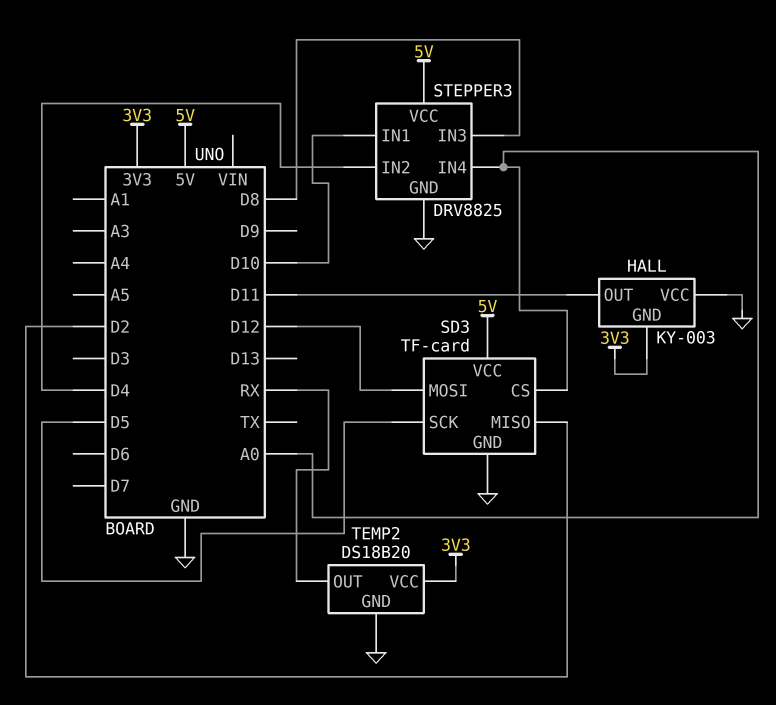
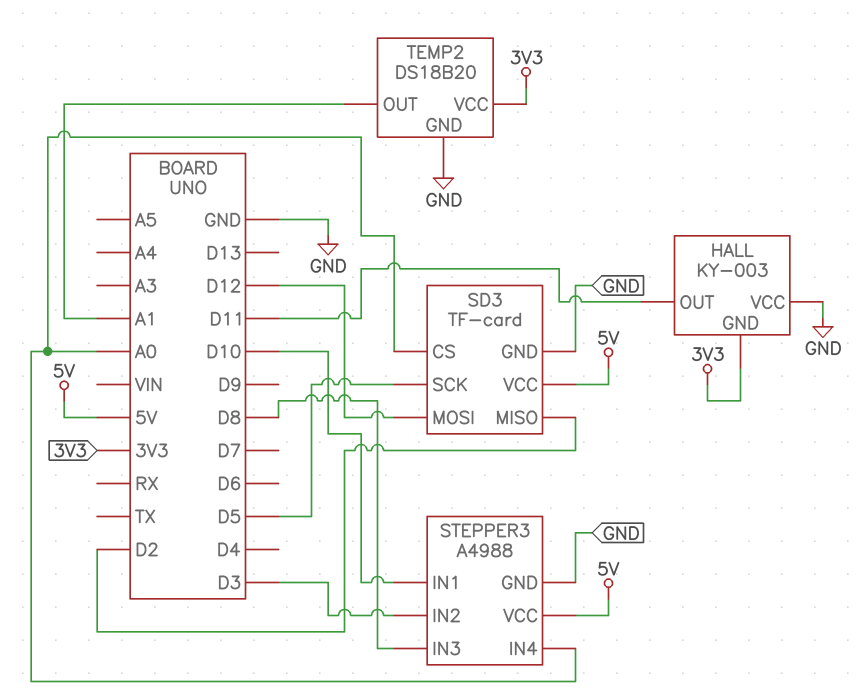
STEPPER3: DRV8825 -> A4988
STEPPER3 pin IN2: D4 -> D3
TEMP2 pin OUT: RX -> A1

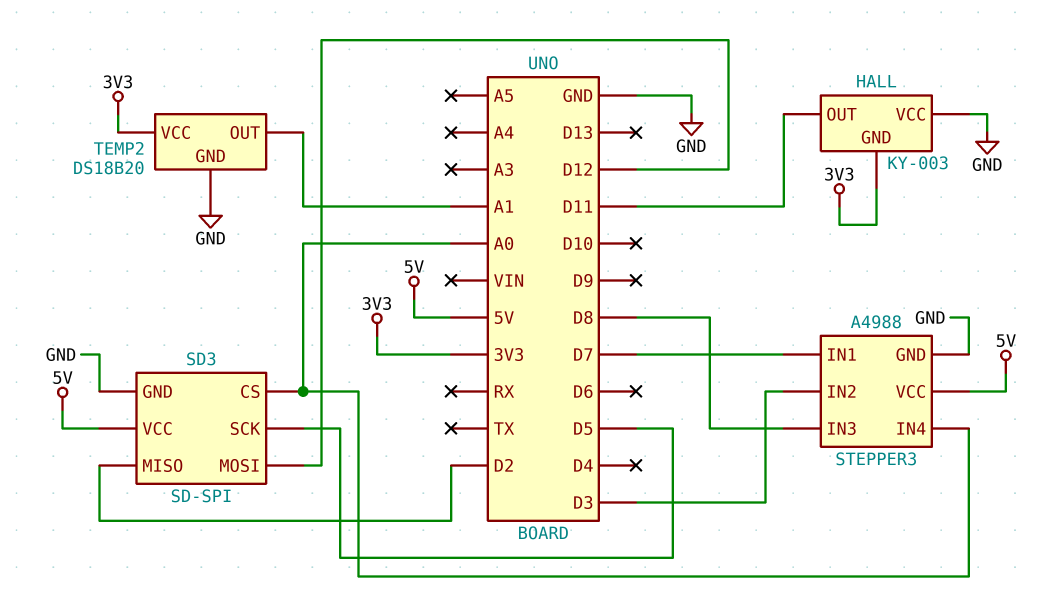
SD3: TF-card -> SD-SPI
STEPPER3 pin IN1: D10 -> D7

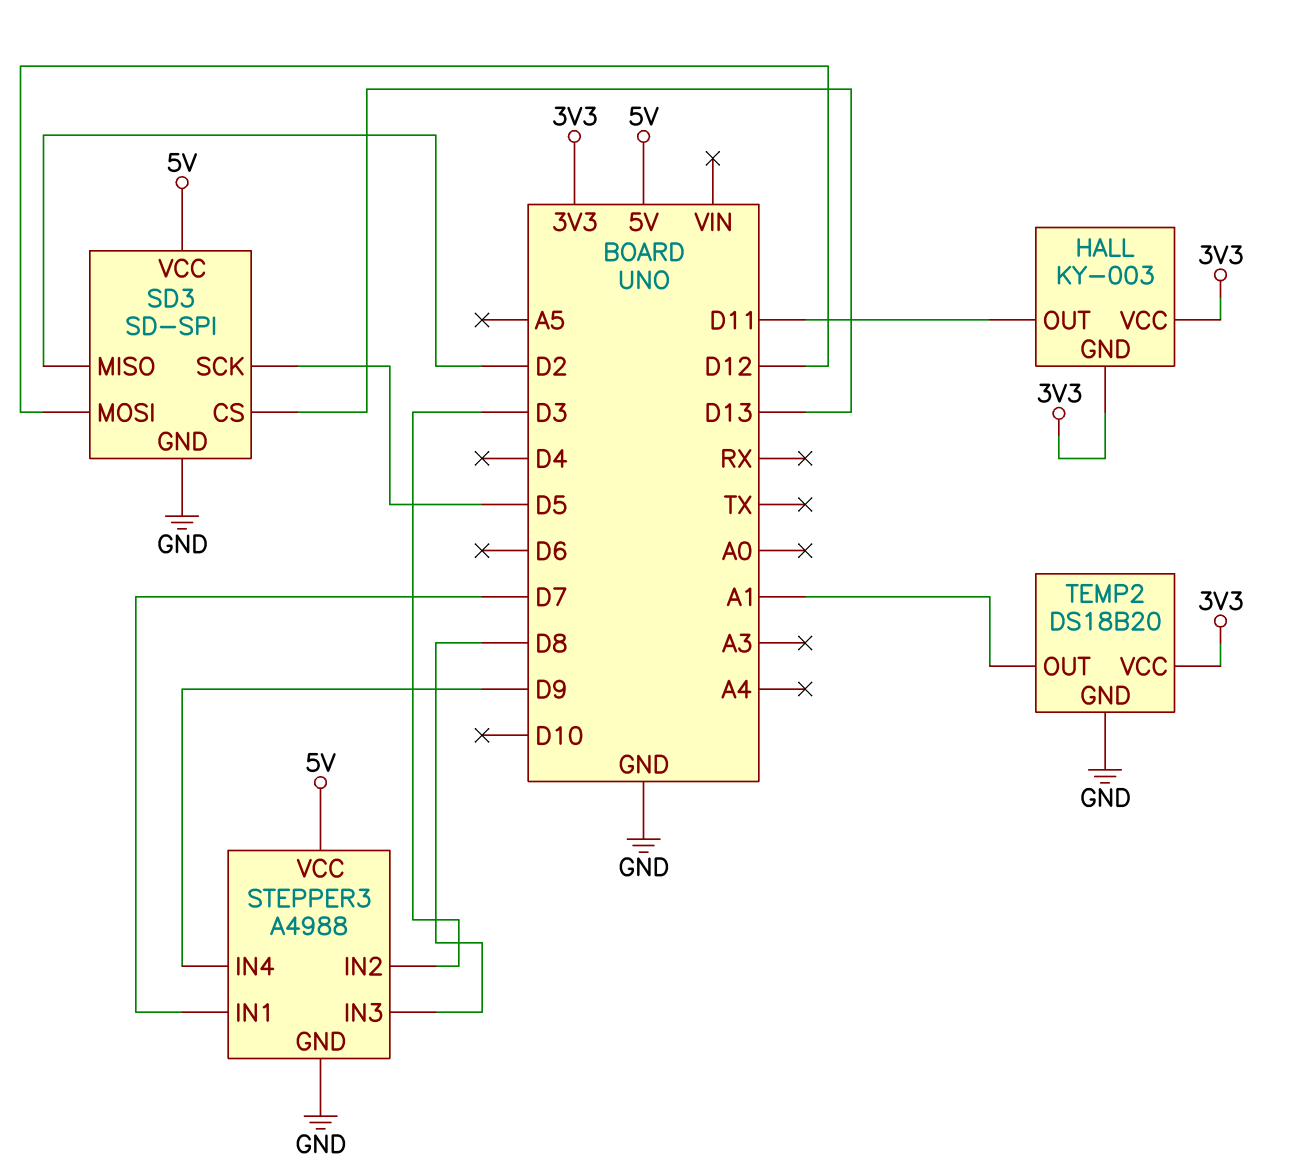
HALL pin VCC: GND -> 3V3
SD3 pin CS: A0 -> D13
STEPPER3 pin IN4: A0 -> D9

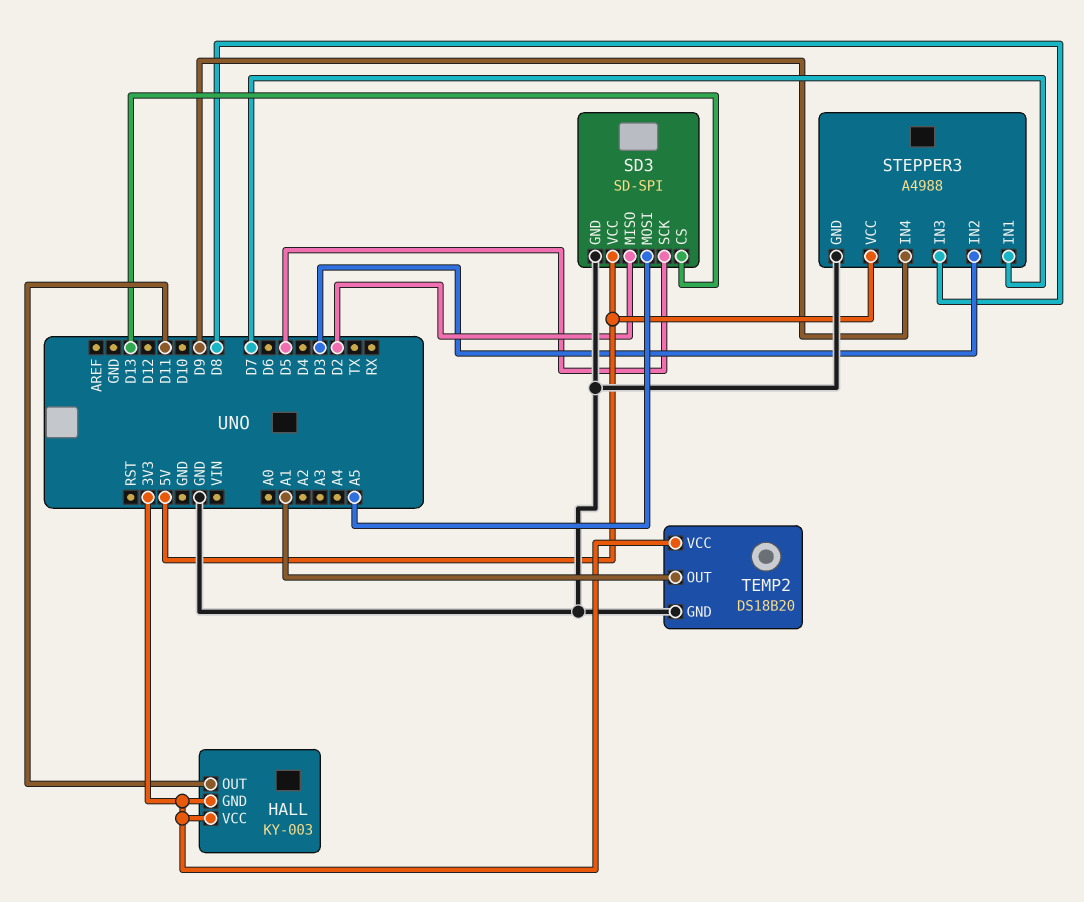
SD3 pin MOSI: D12 -> A5

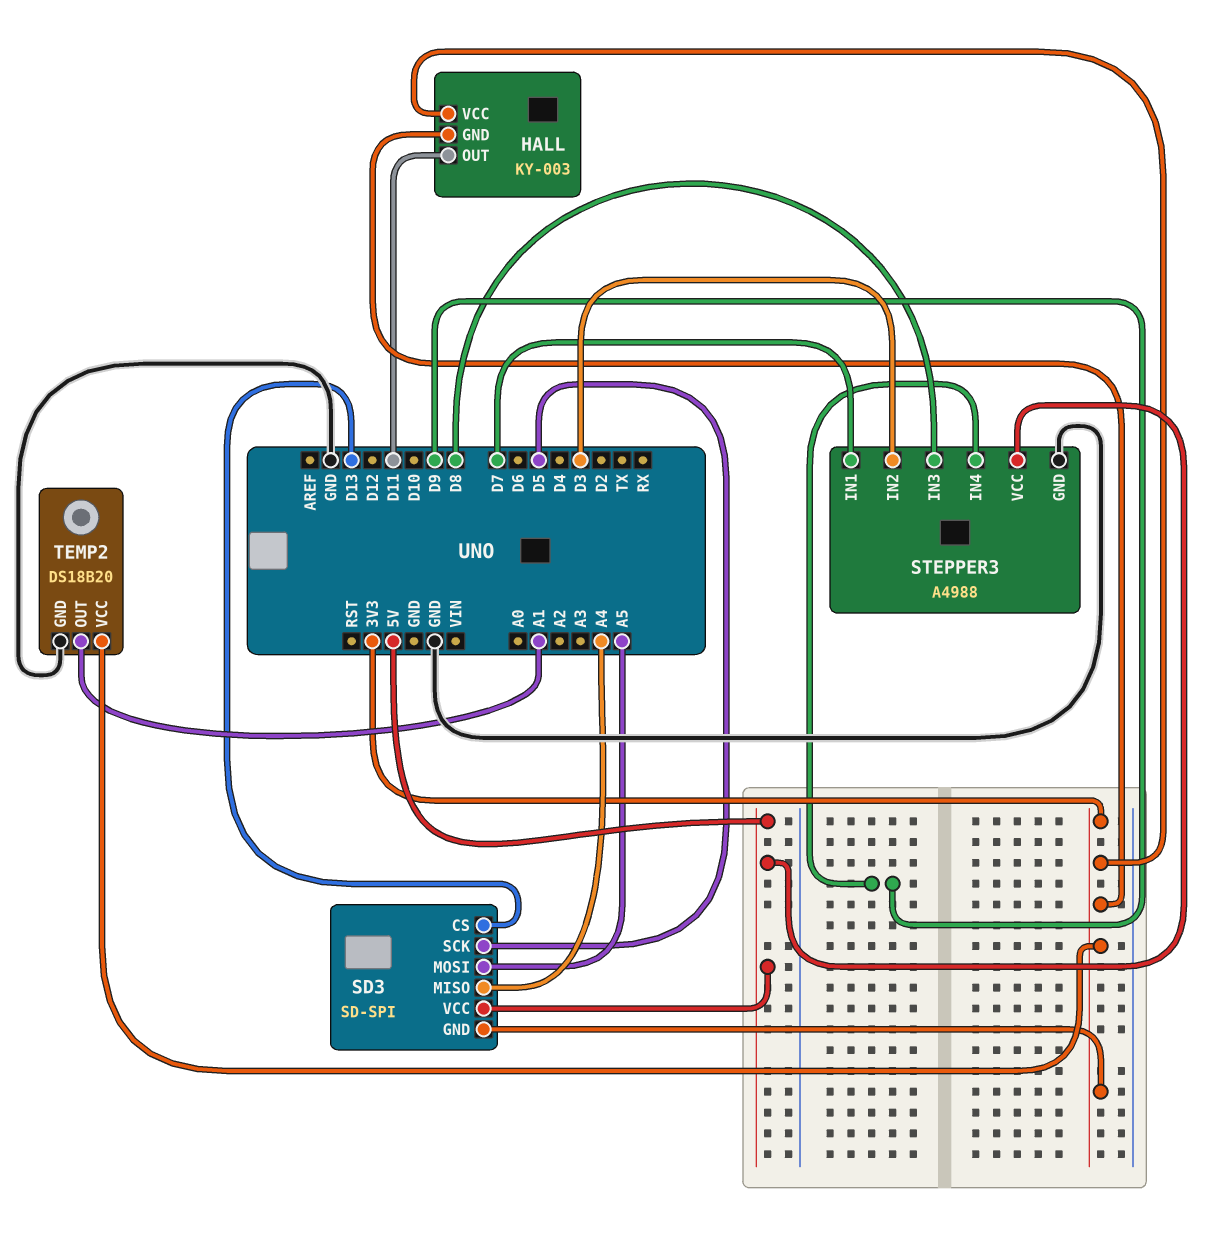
SD3 pin GND: GND -> 3V3
SD3 pin MISO: D2 -> A4

